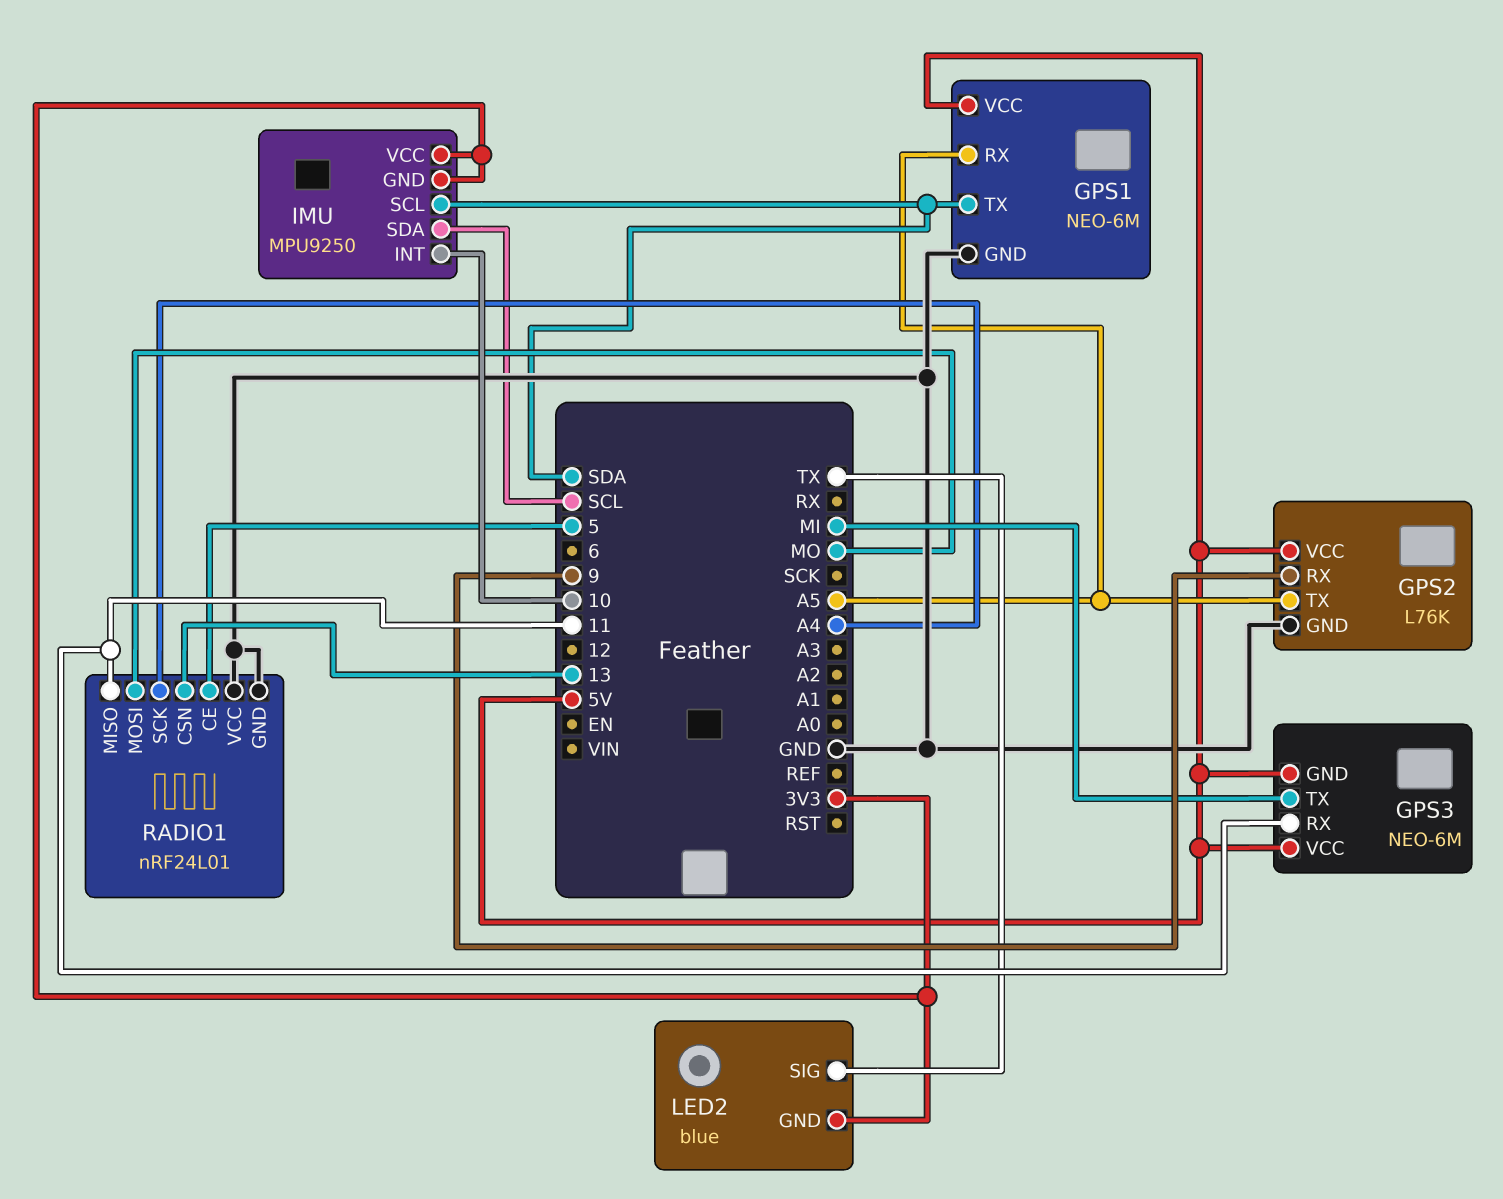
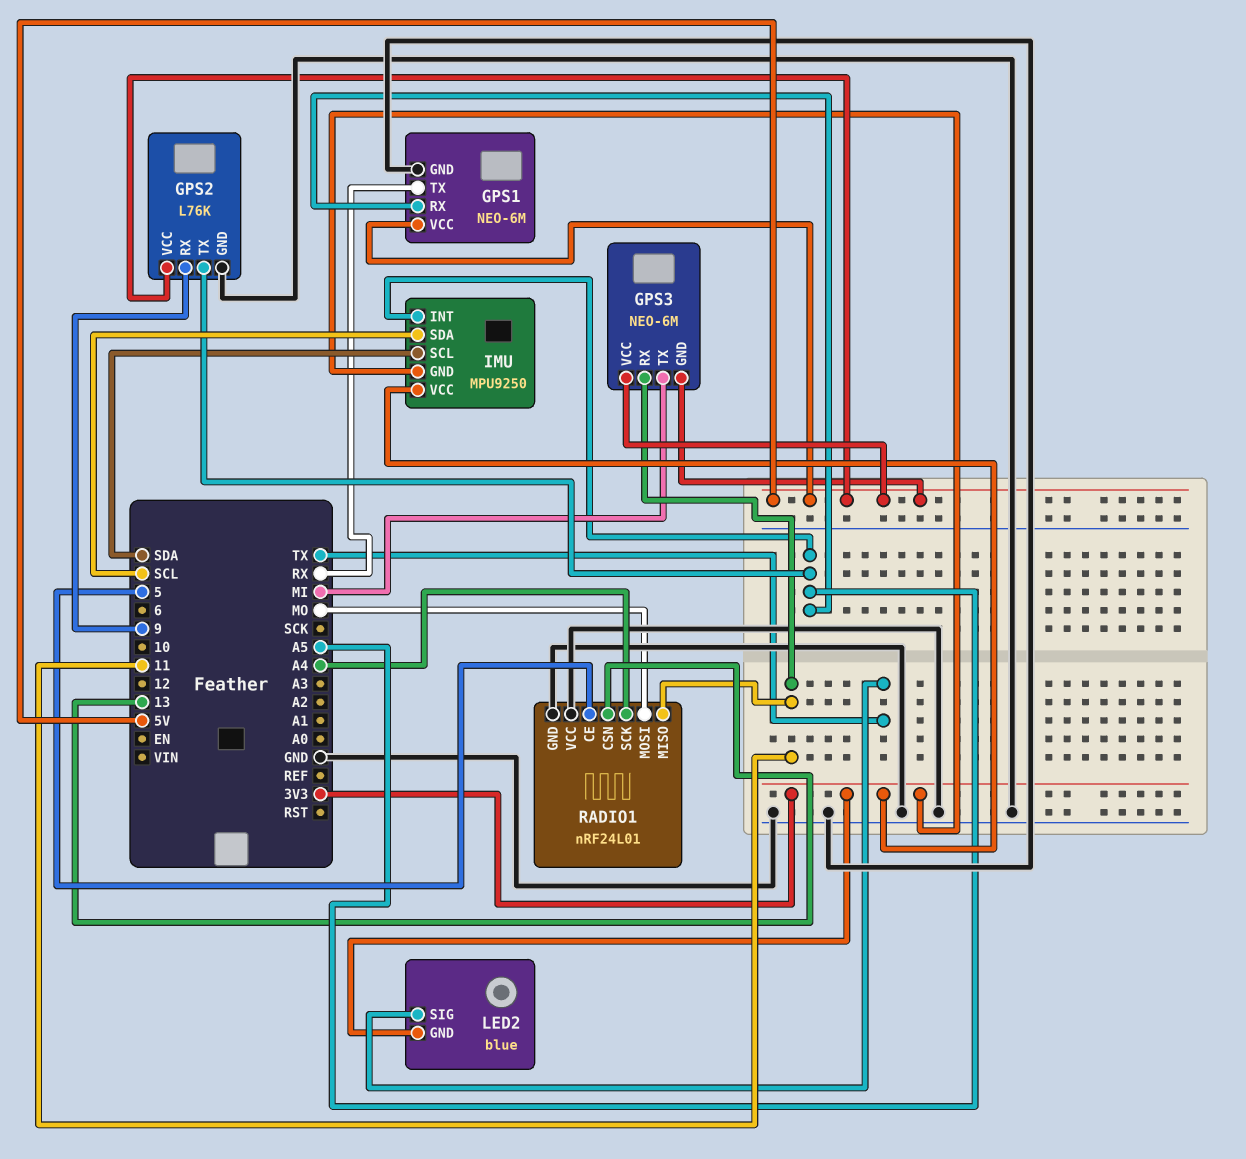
GPS1 pin TX: SDA -> RX
IMU pin INT: 10 -> A5

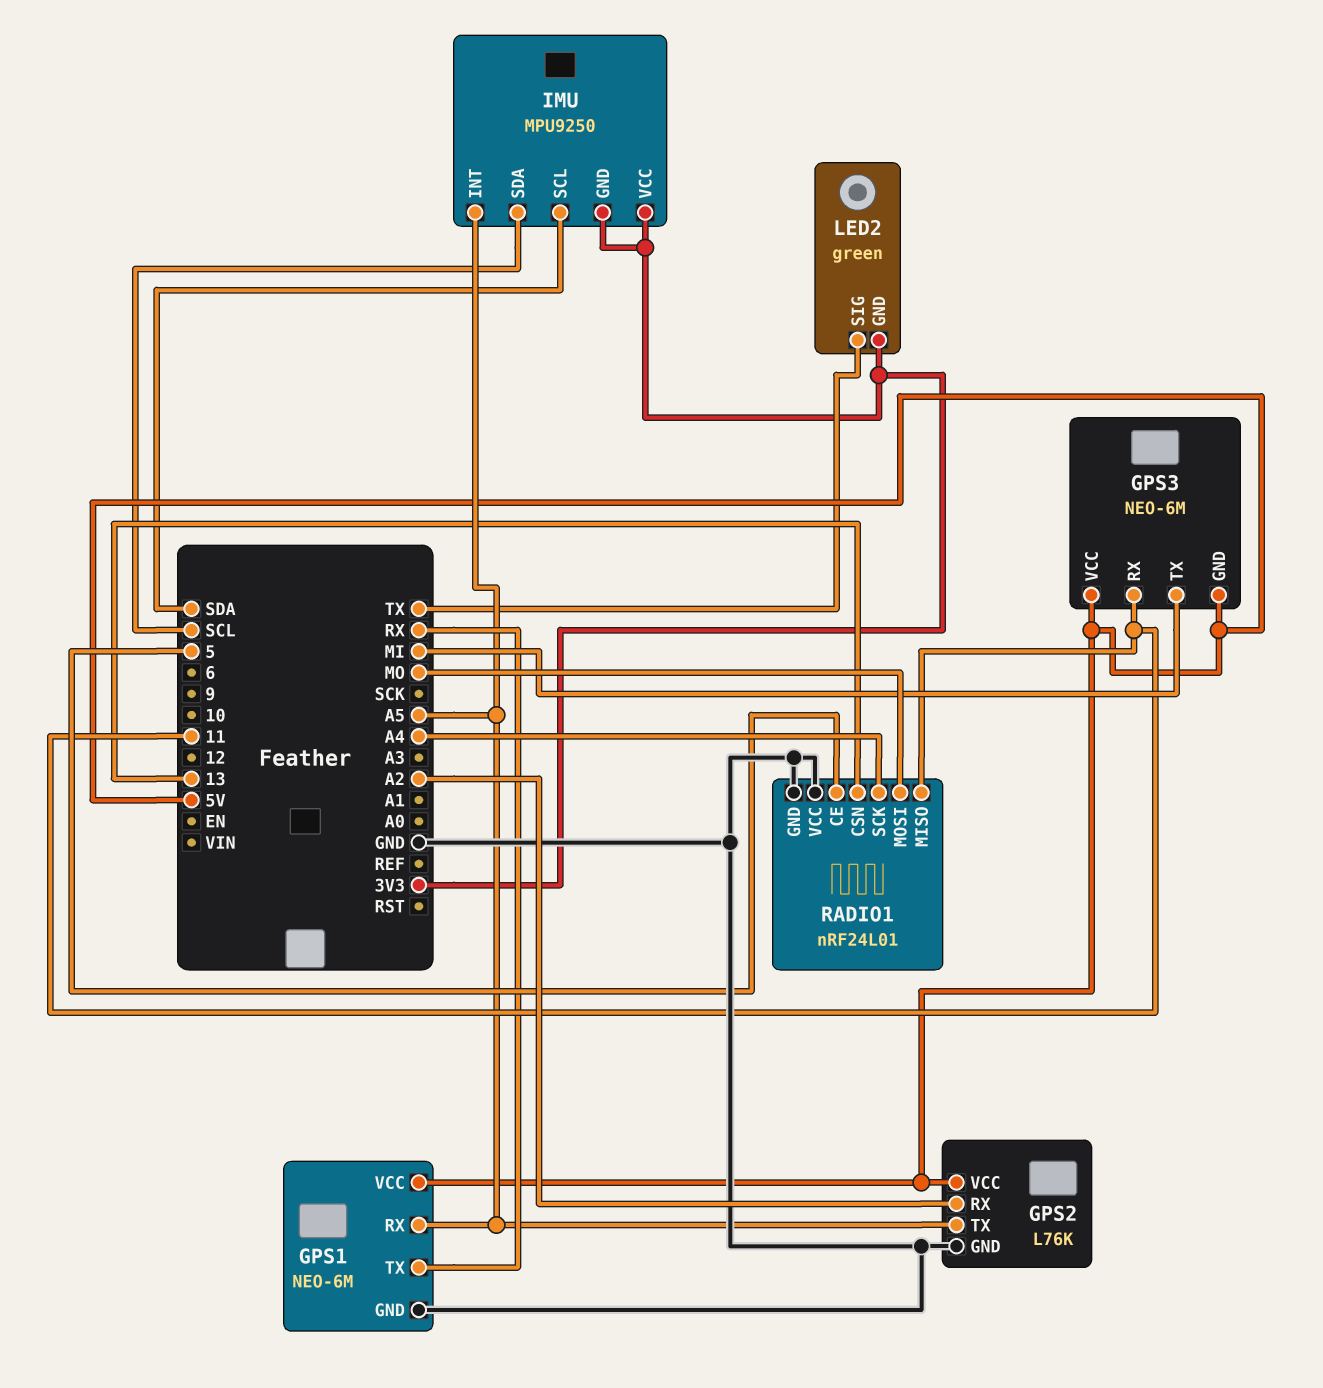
GPS2 pin RX: 9 -> A2
LED2: blue -> green

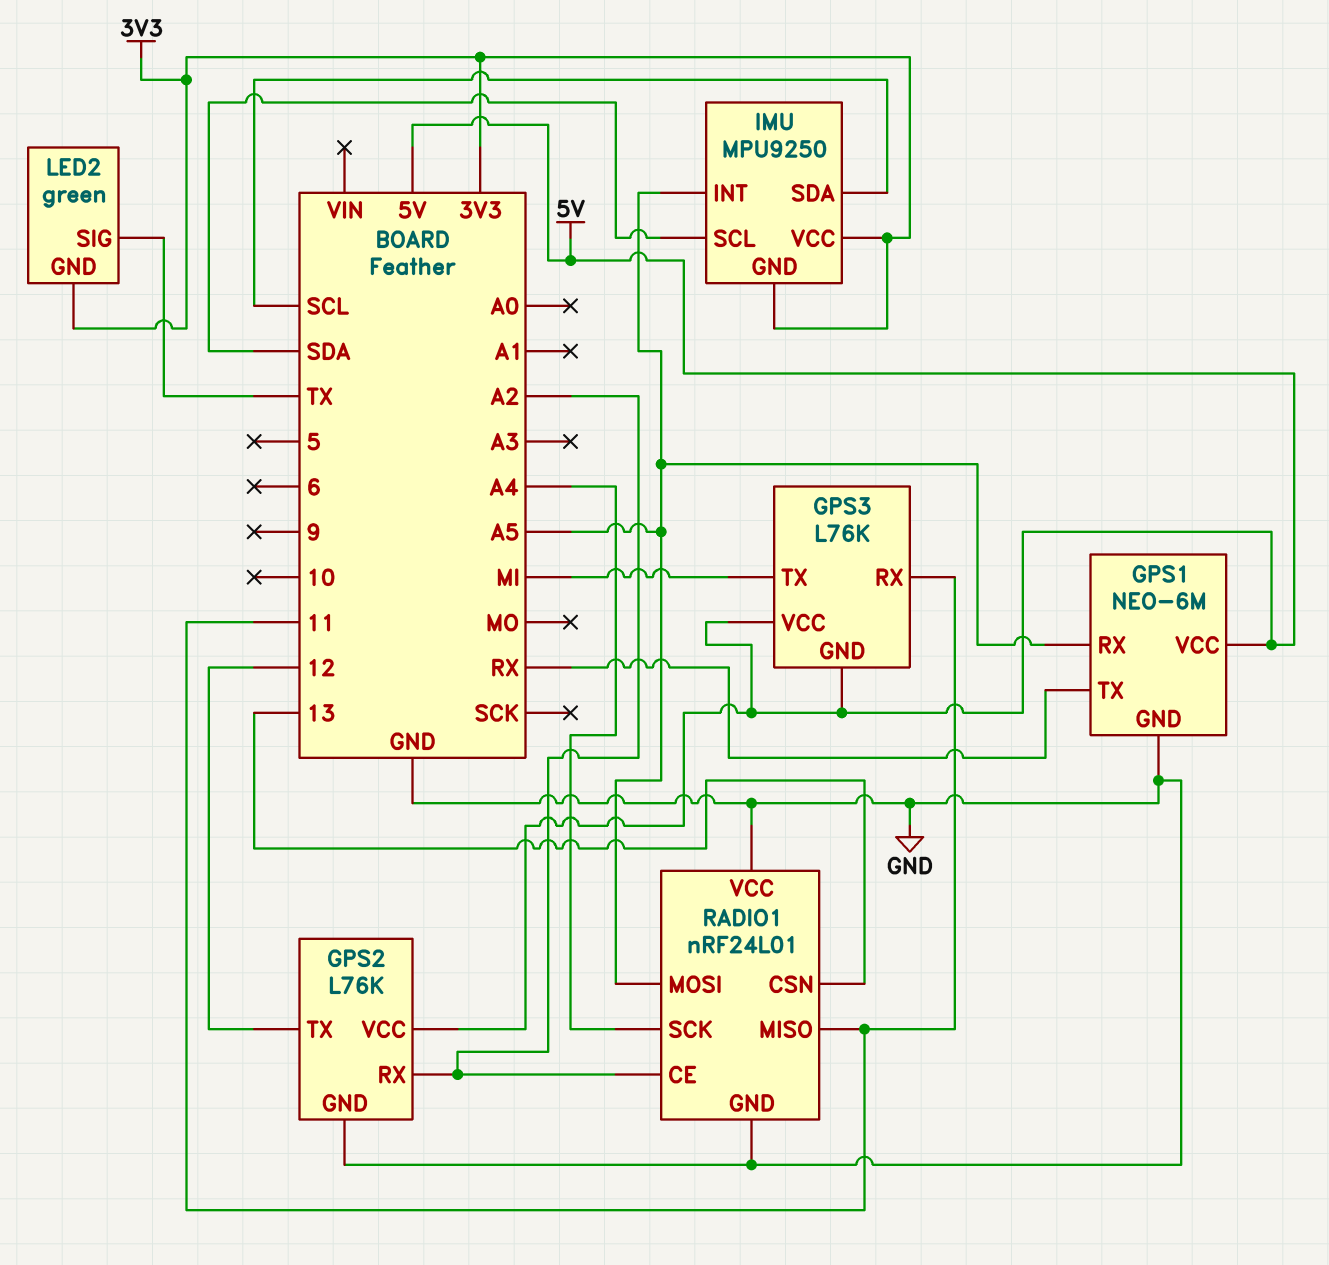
GPS2 pin TX: A5 -> 12
GPS3: NEO-6M -> L76K
RADIO1 pin CE: 5 -> A2
RADIO1 pin MOSI: MO -> A5

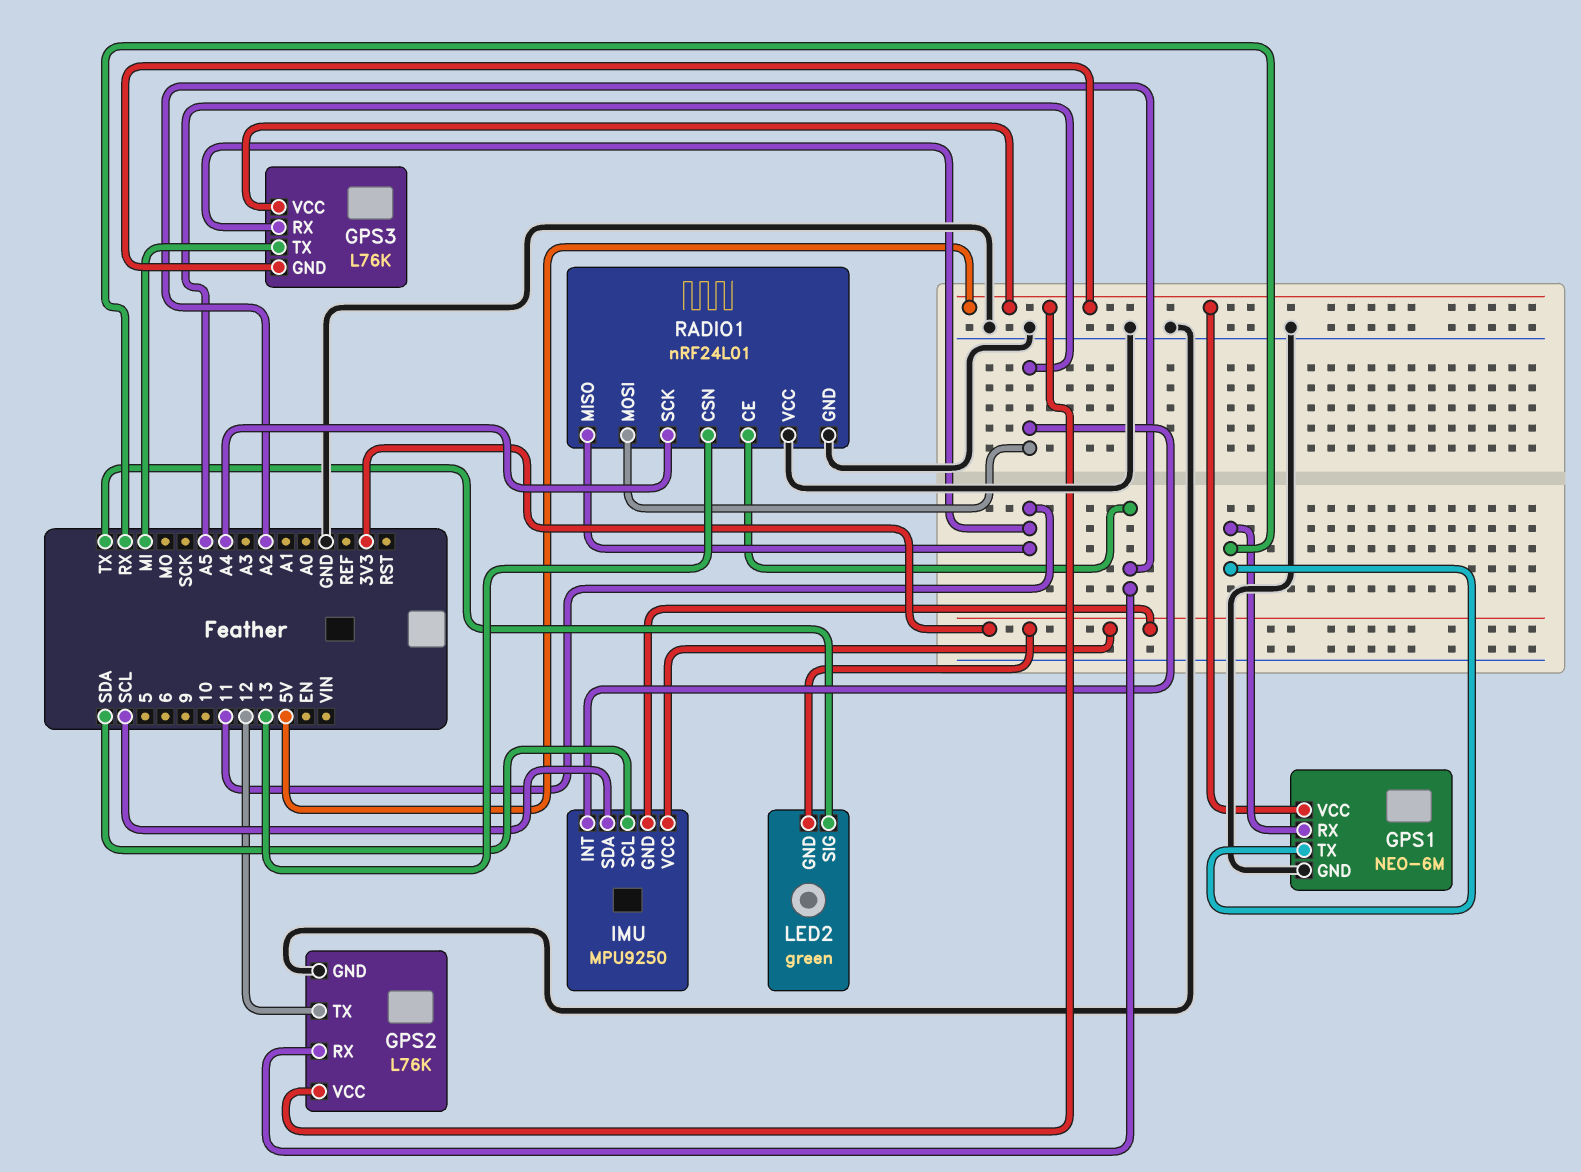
GPS1 pin RX: A5 -> RX

